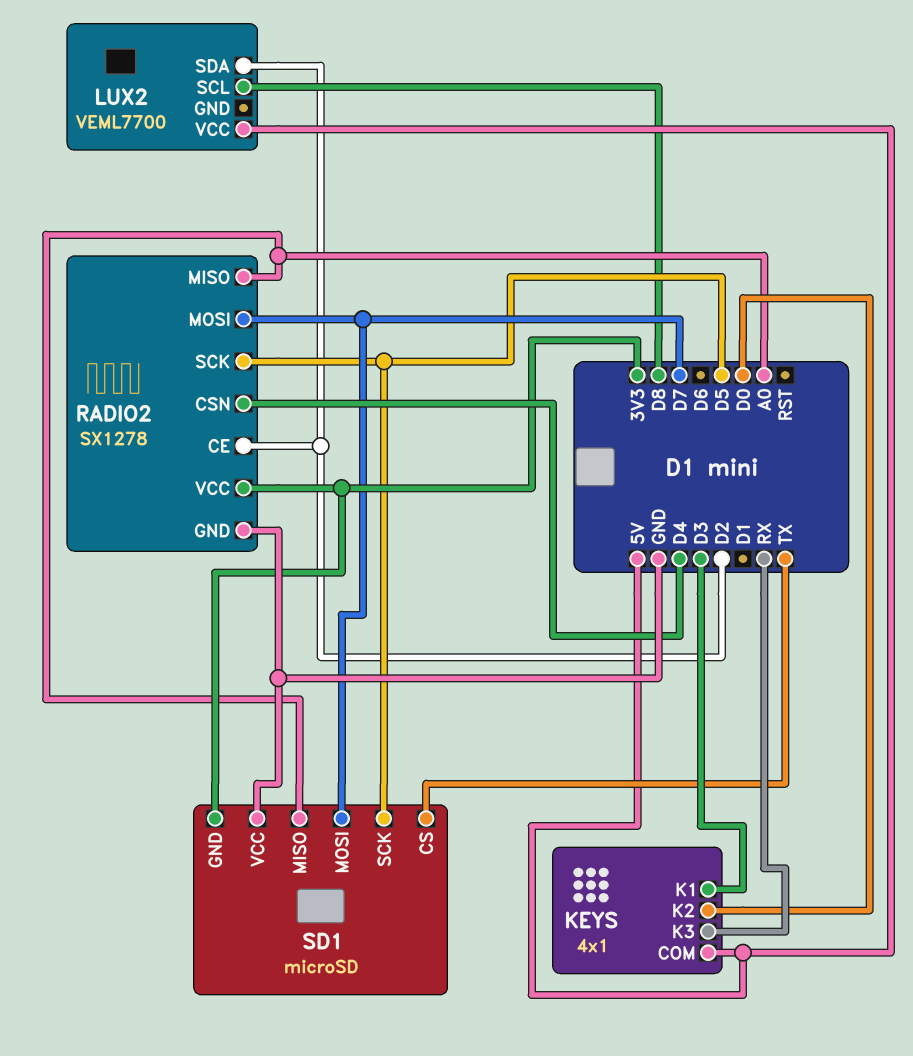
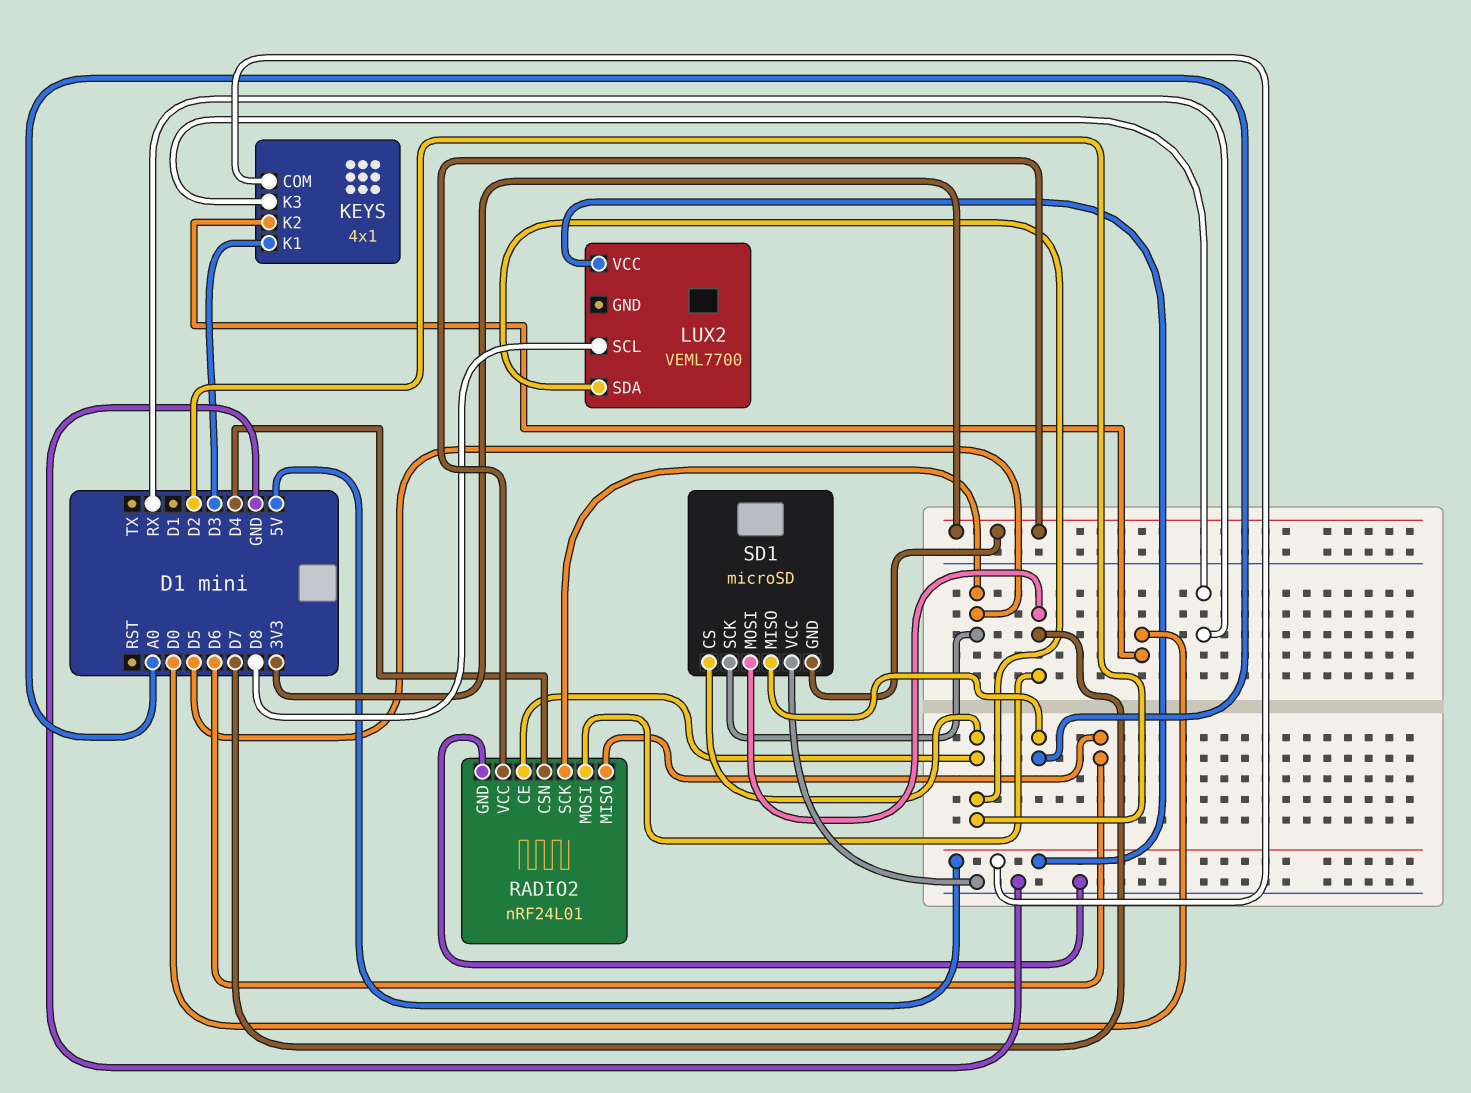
RADIO2: SX1278 -> nRF24L01
RADIO2 pin MISO: A0 -> D6
SD1 pin CS: TX -> D2

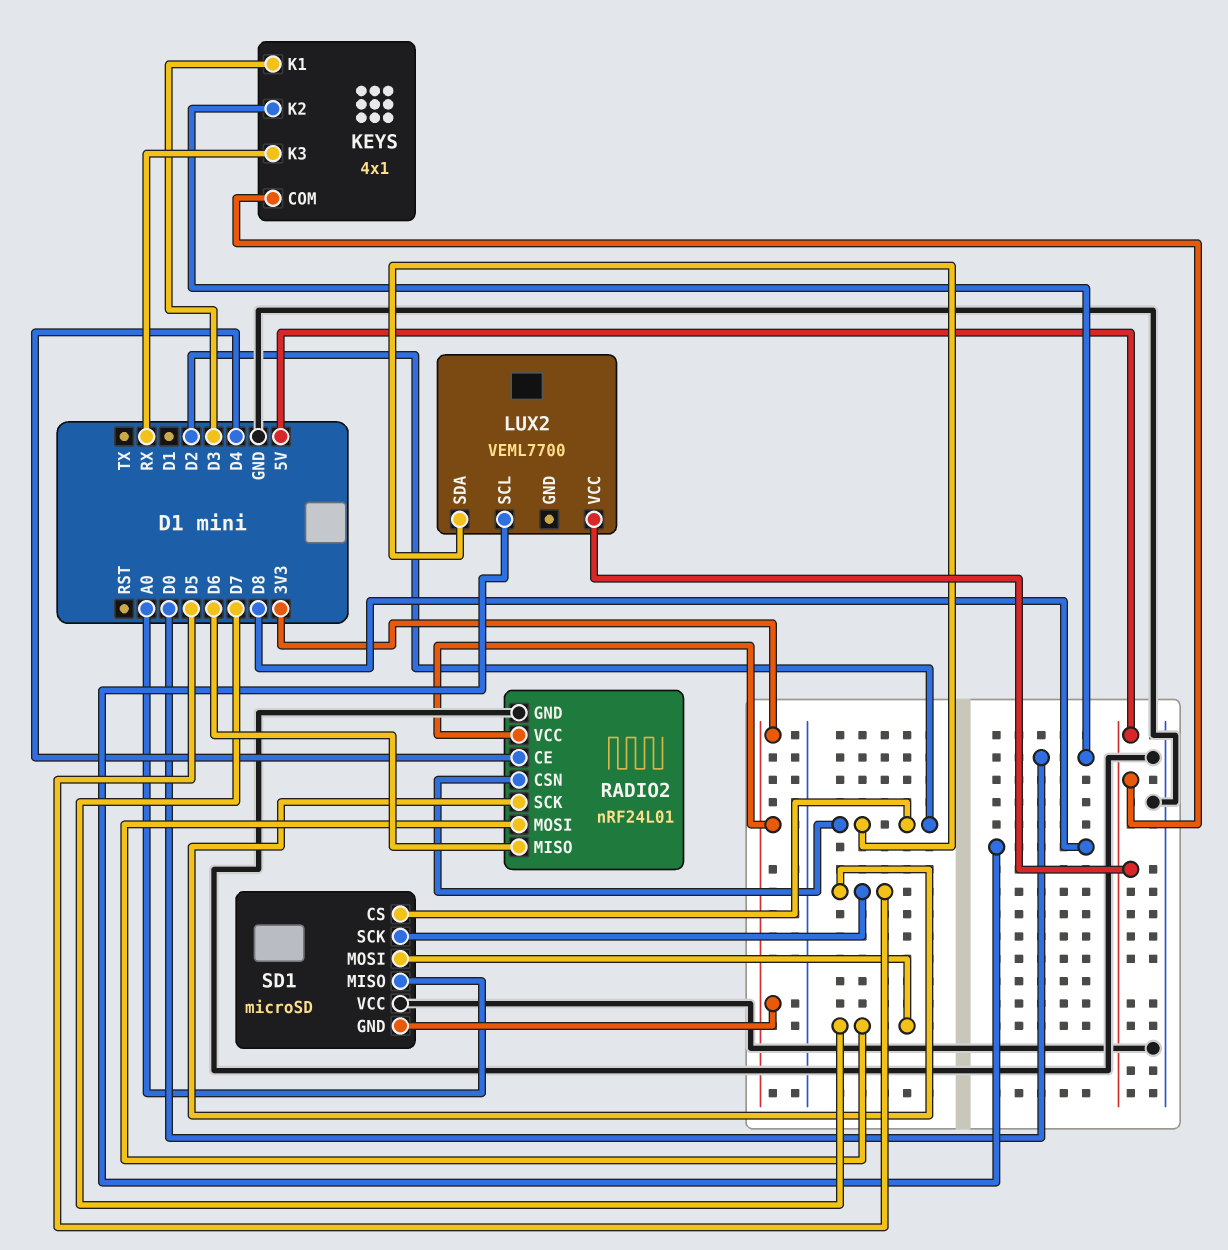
RADIO2 pin CE: D2 -> D4
RADIO2 pin CSN: D4 -> D2

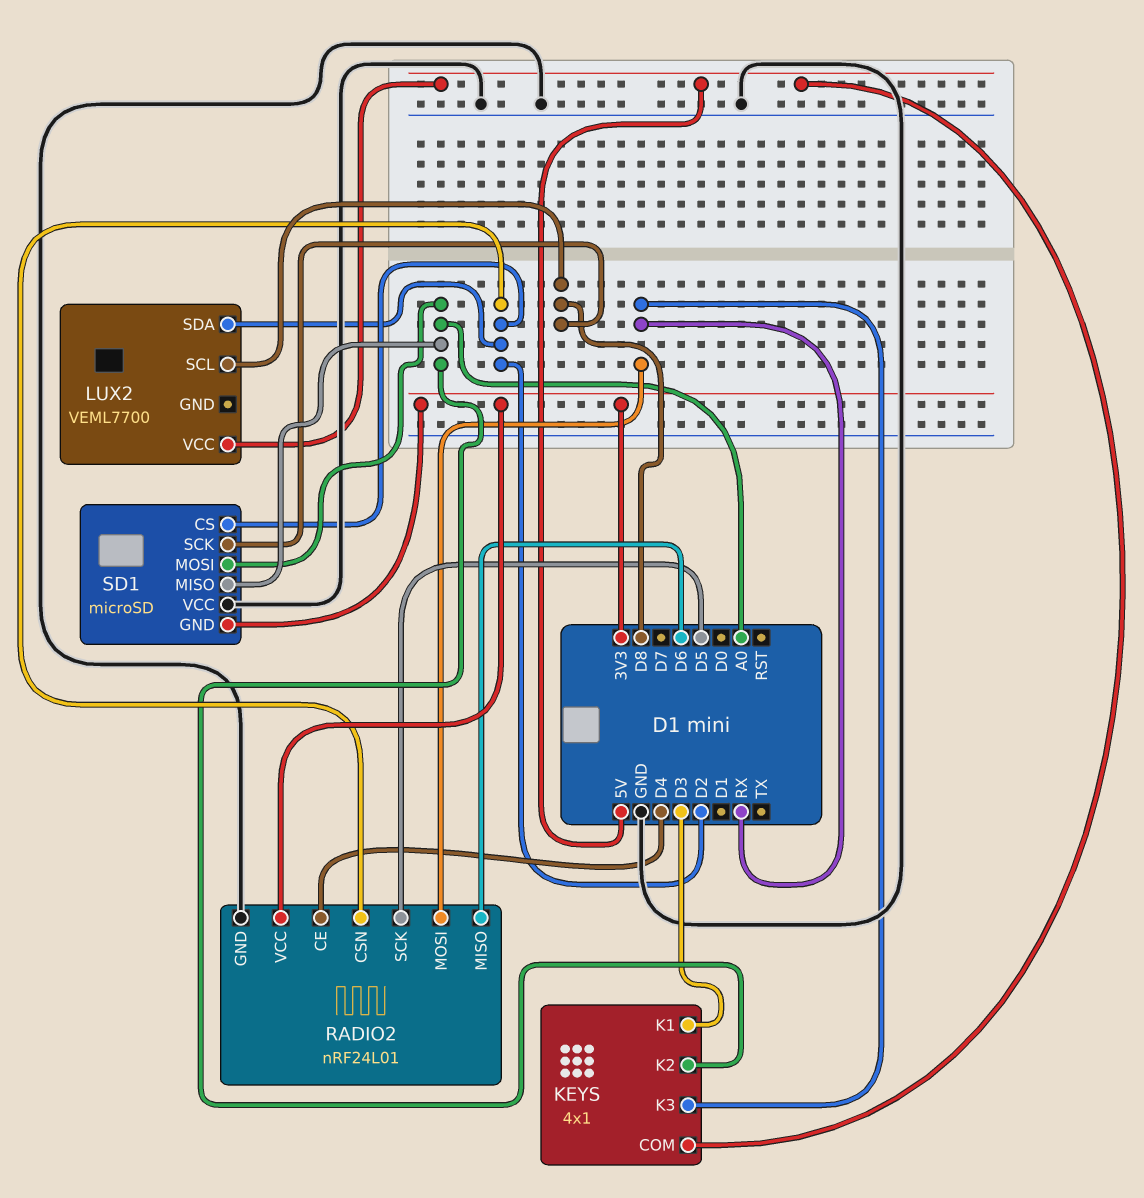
KEYS pin K2: D0 -> A0
RADIO2 pin MOSI: D7 -> RX
SD1 pin MOSI: D7 -> A0
SD1 pin SCK: D5 -> D8

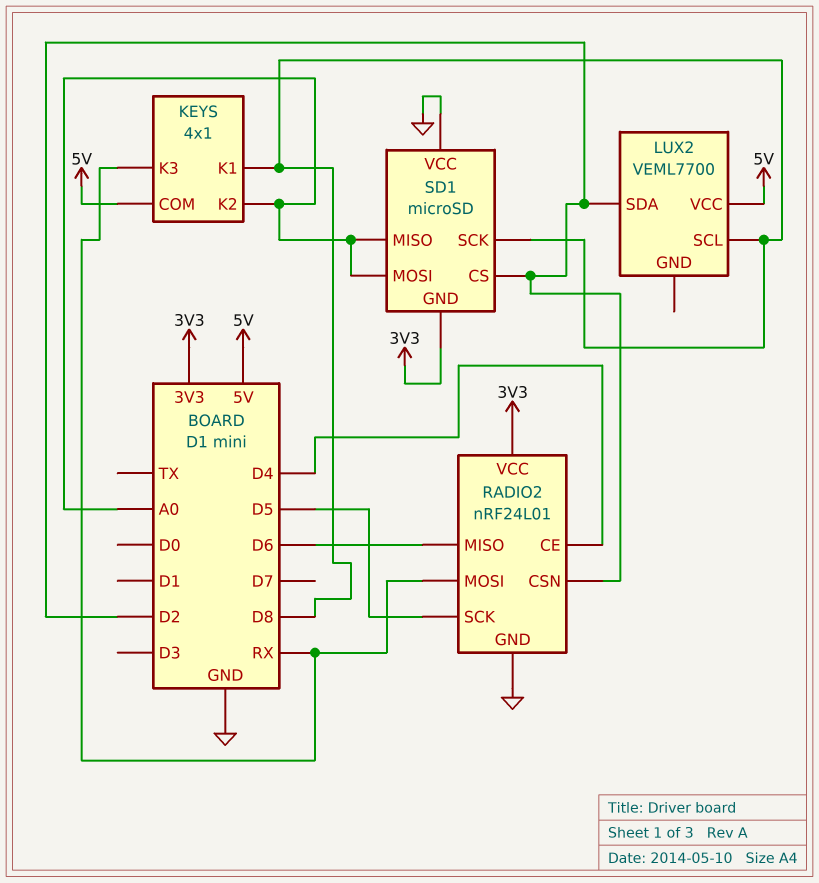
KEYS pin K1: D3 -> D8

